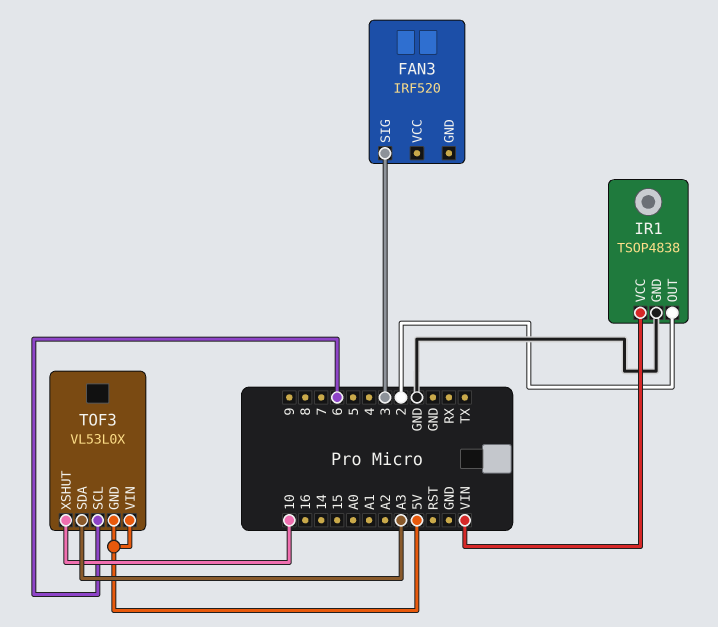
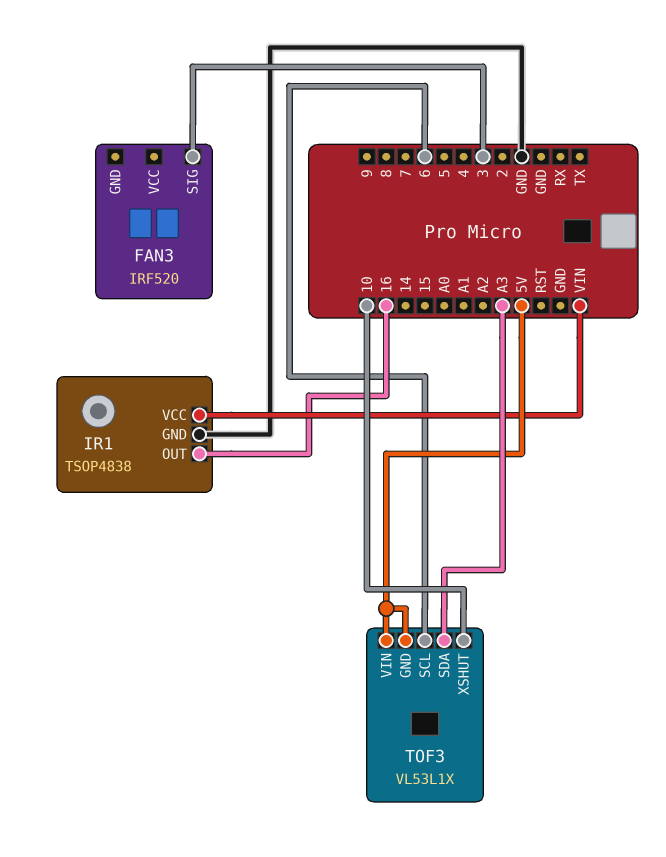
IR1 pin OUT: 2 -> 16
TOF3: VL53L0X -> VL53L1X

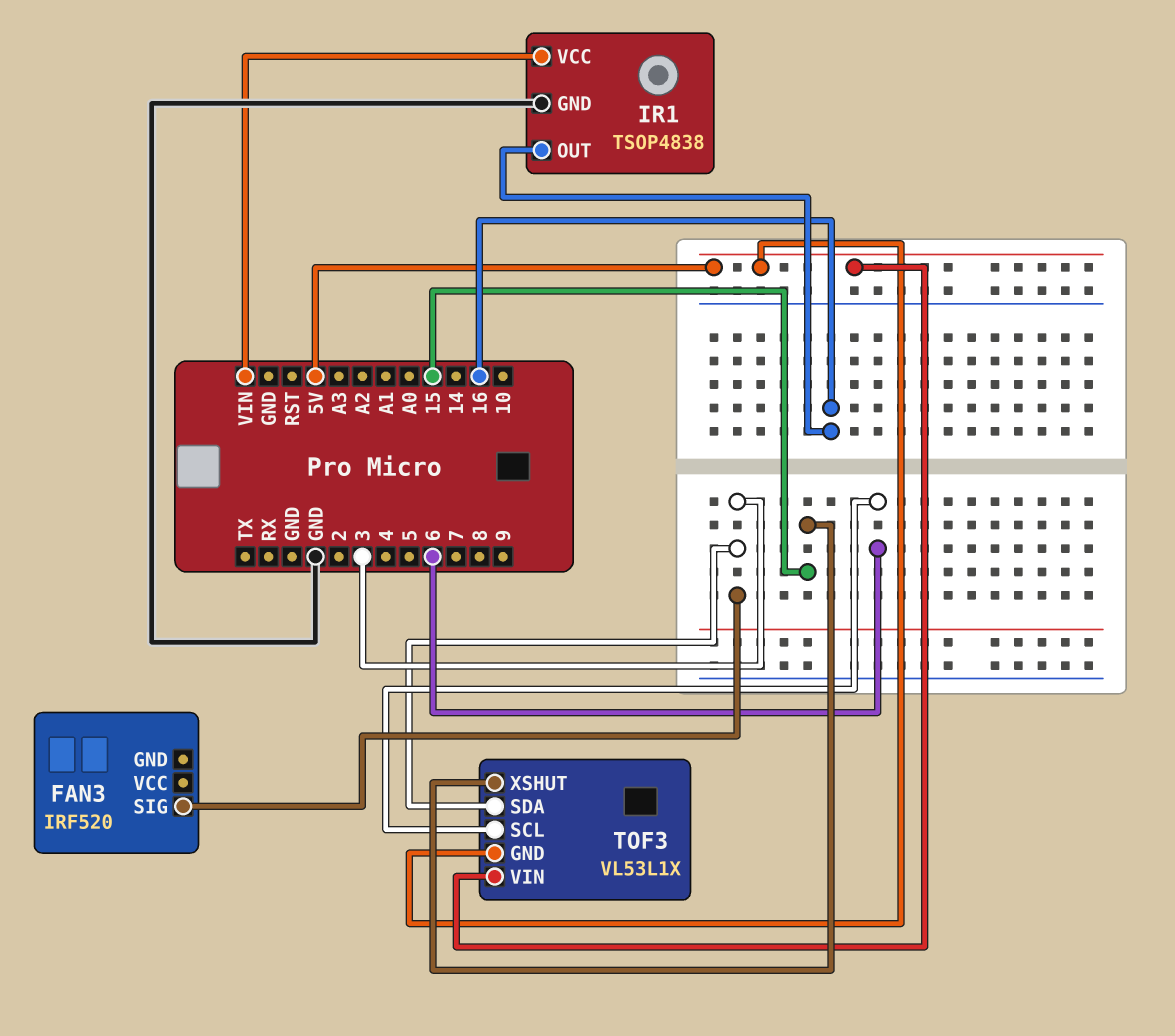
TOF3 pin SDA: A3 -> 3
TOF3 pin XSHUT: 10 -> 15

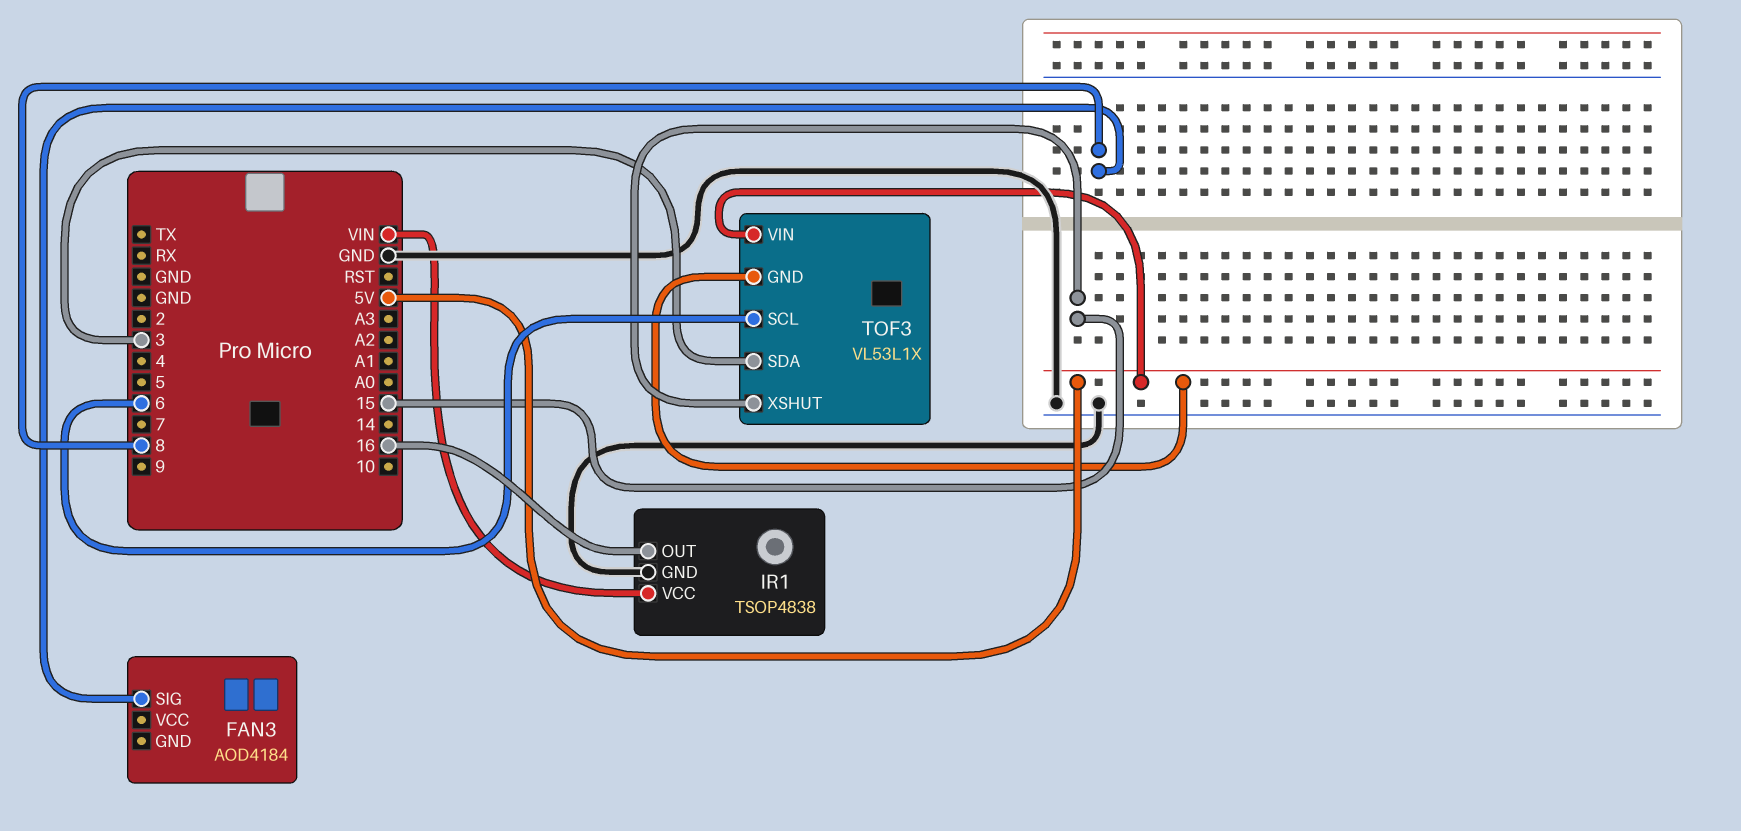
FAN3: IRF520 -> AOD4184
FAN3 pin SIG: 3 -> 8

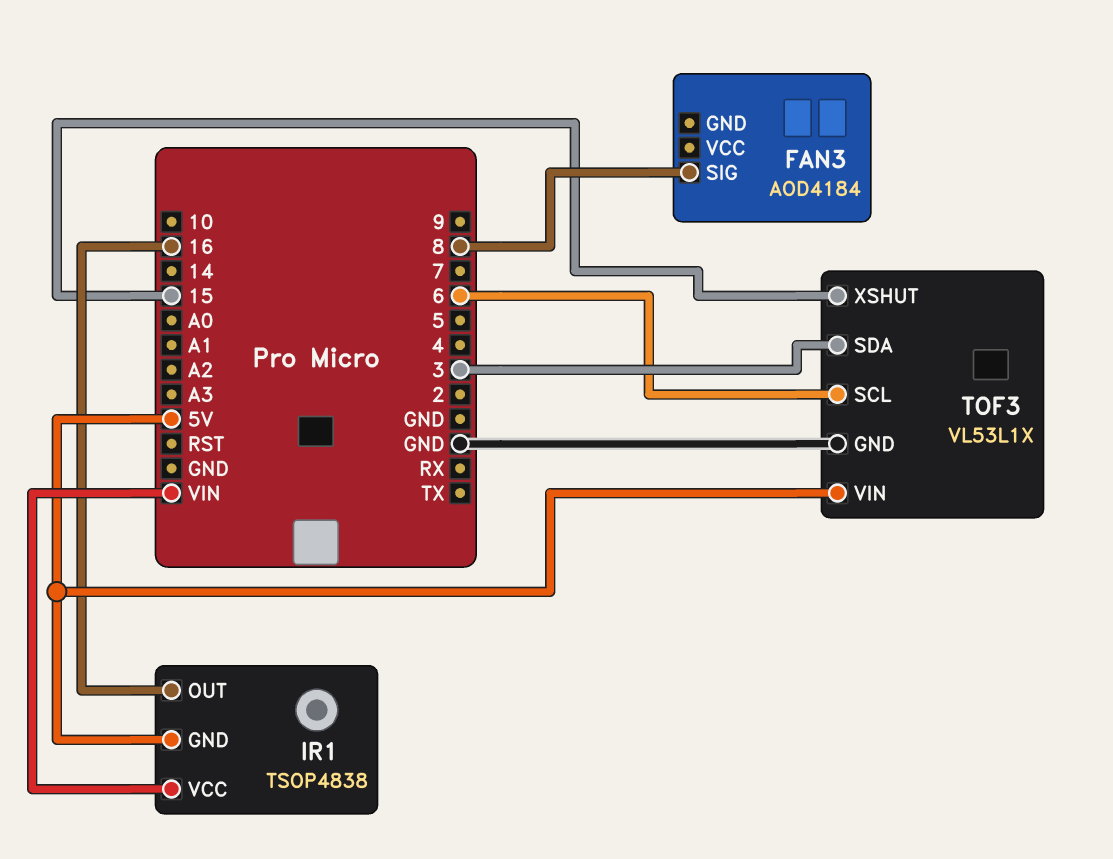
IR1 pin GND: GND -> 5V
TOF3 pin GND: 5V -> GND

